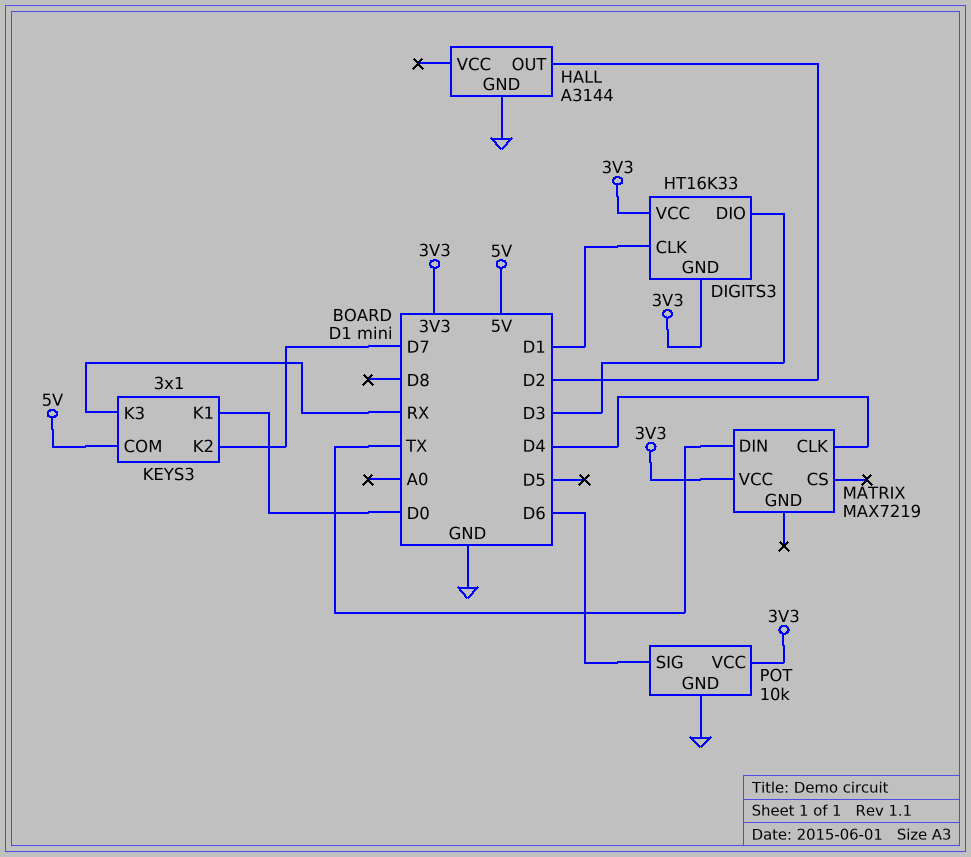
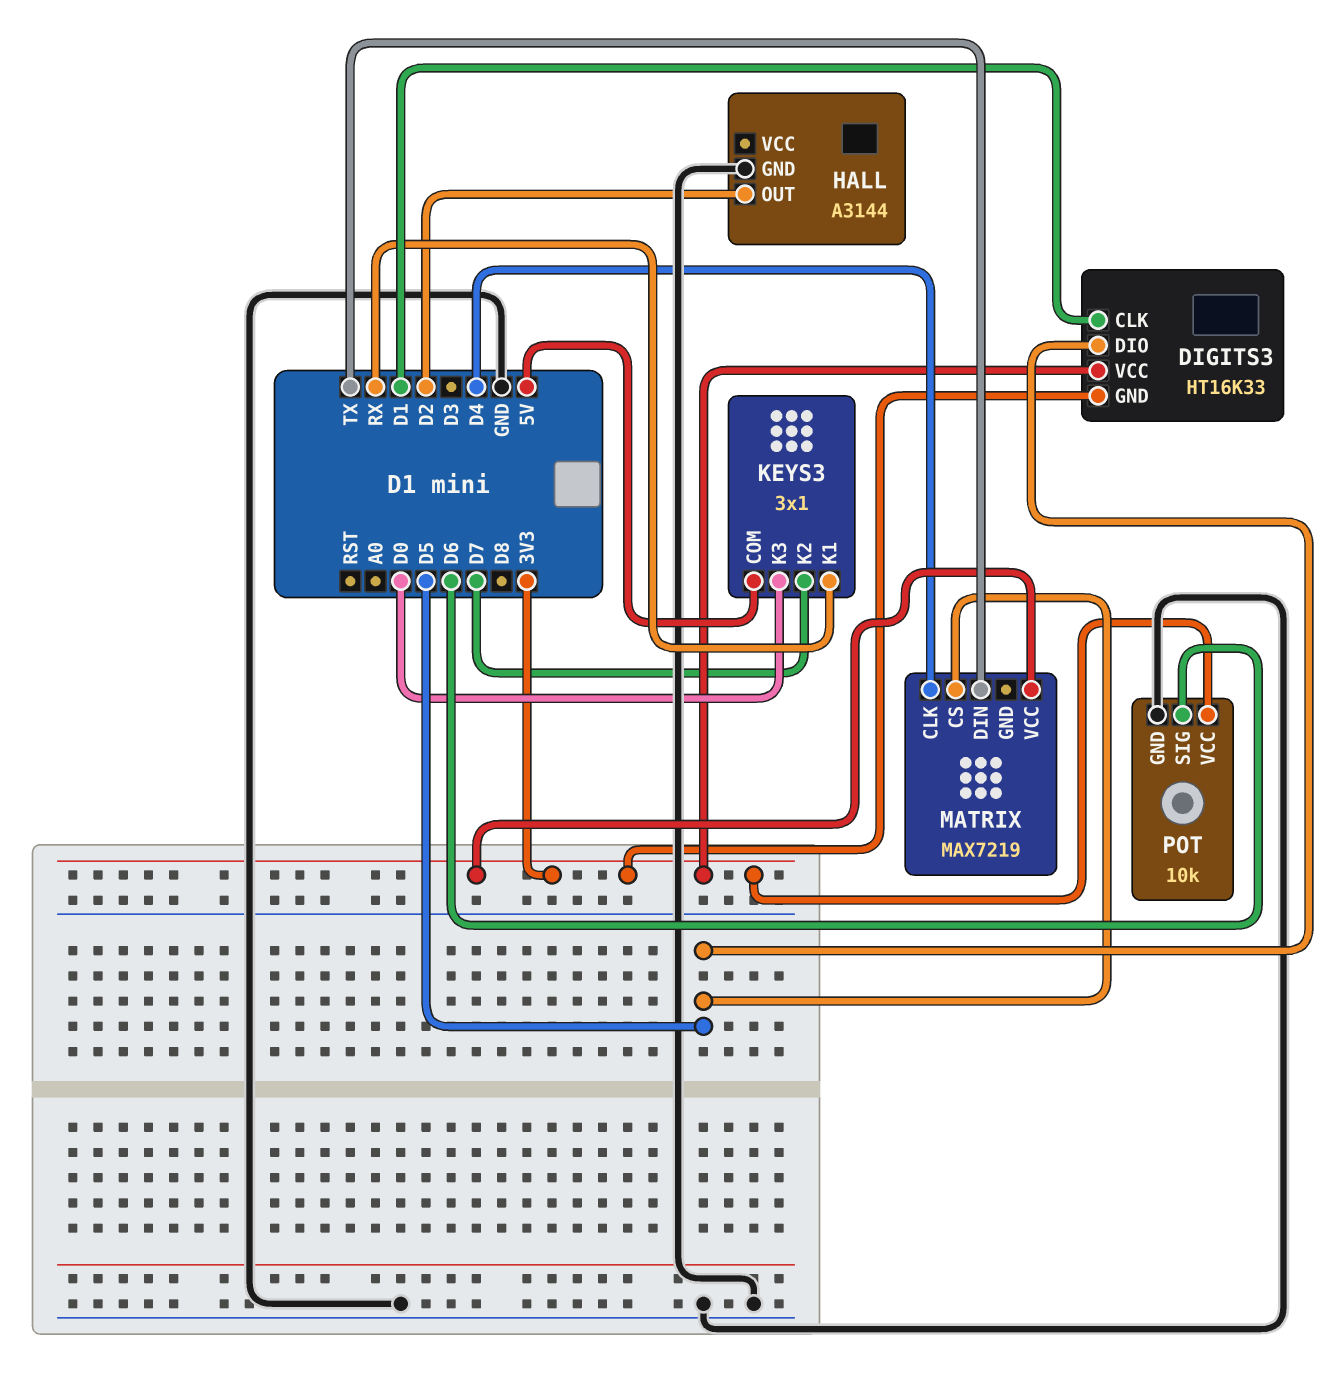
DIGITS3 pin DIO: D3 -> D5
KEYS3 pin K1: D0 -> RX
KEYS3 pin K3: RX -> D0
MATRIX pin CS: none -> D5

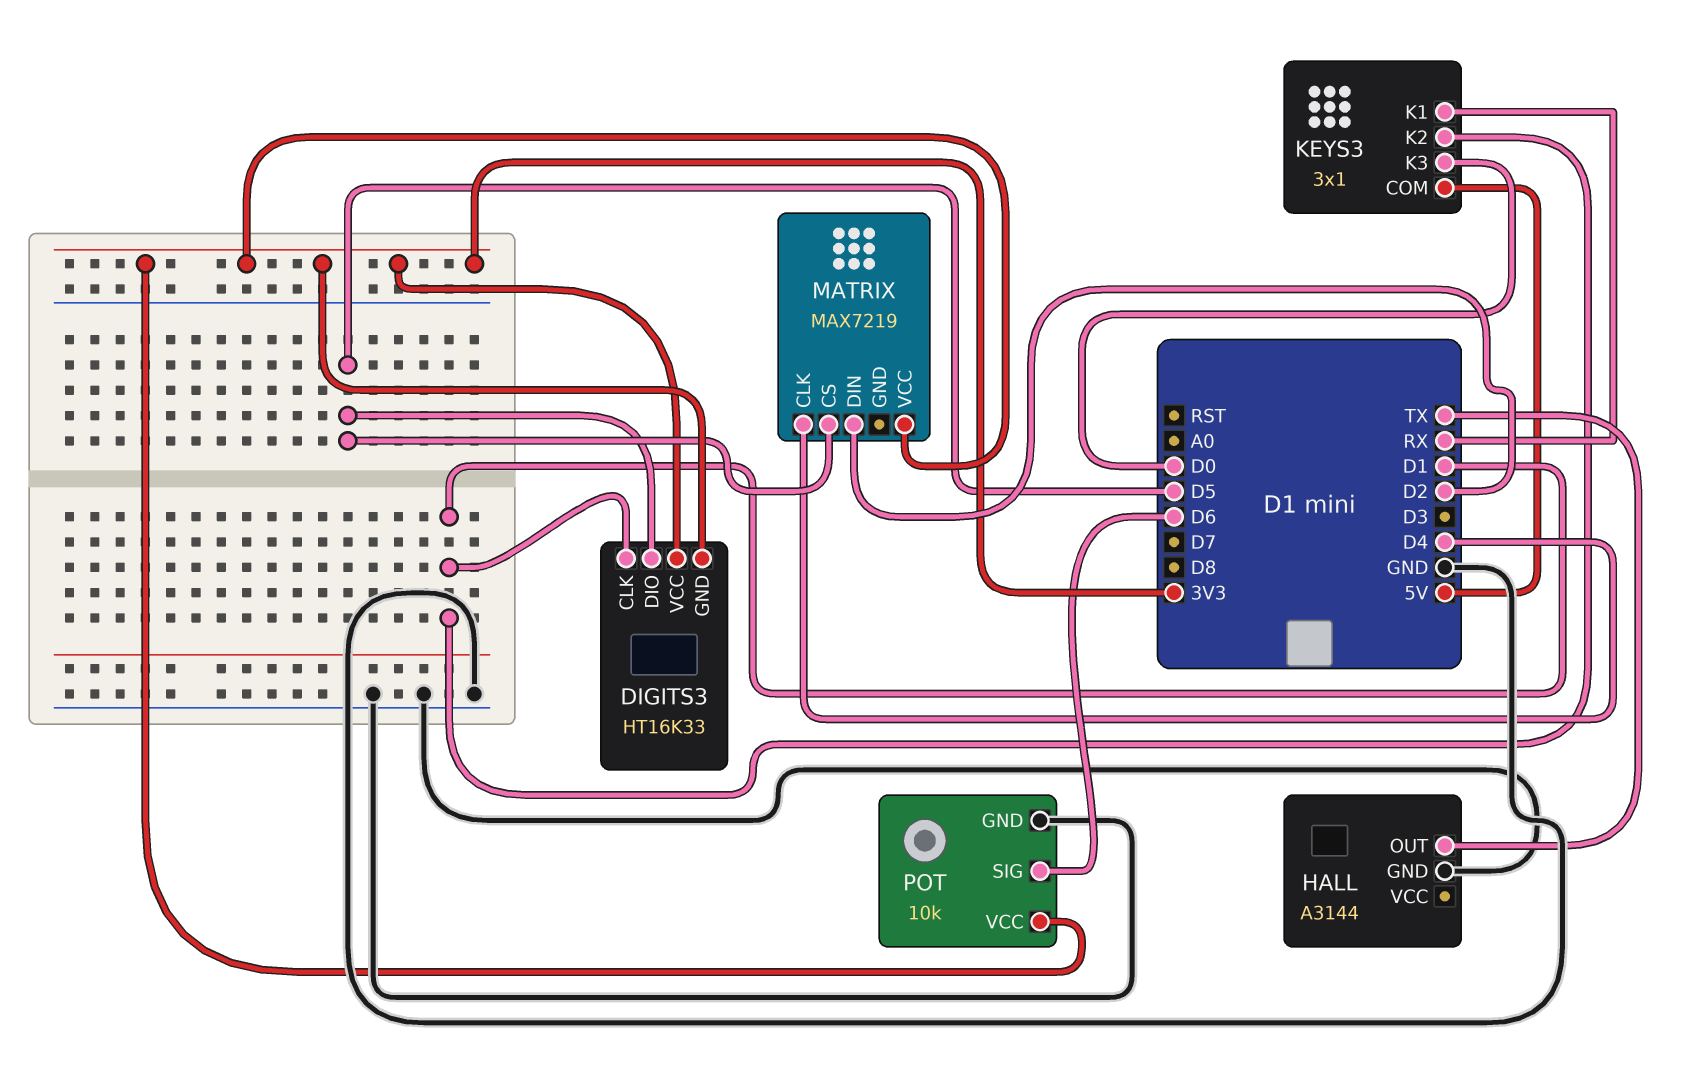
HALL pin OUT: D2 -> TX
KEYS3 pin K2: D7 -> D1
MATRIX pin DIN: TX -> D2

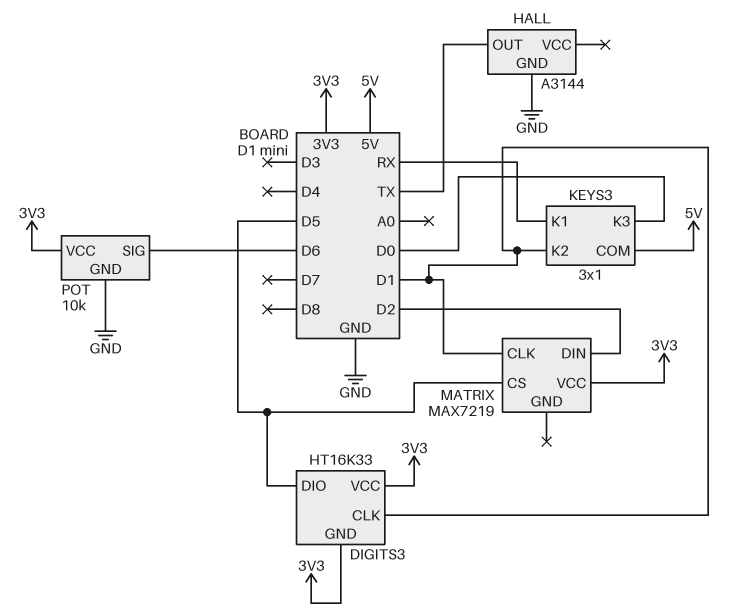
MATRIX pin CLK: D4 -> D1

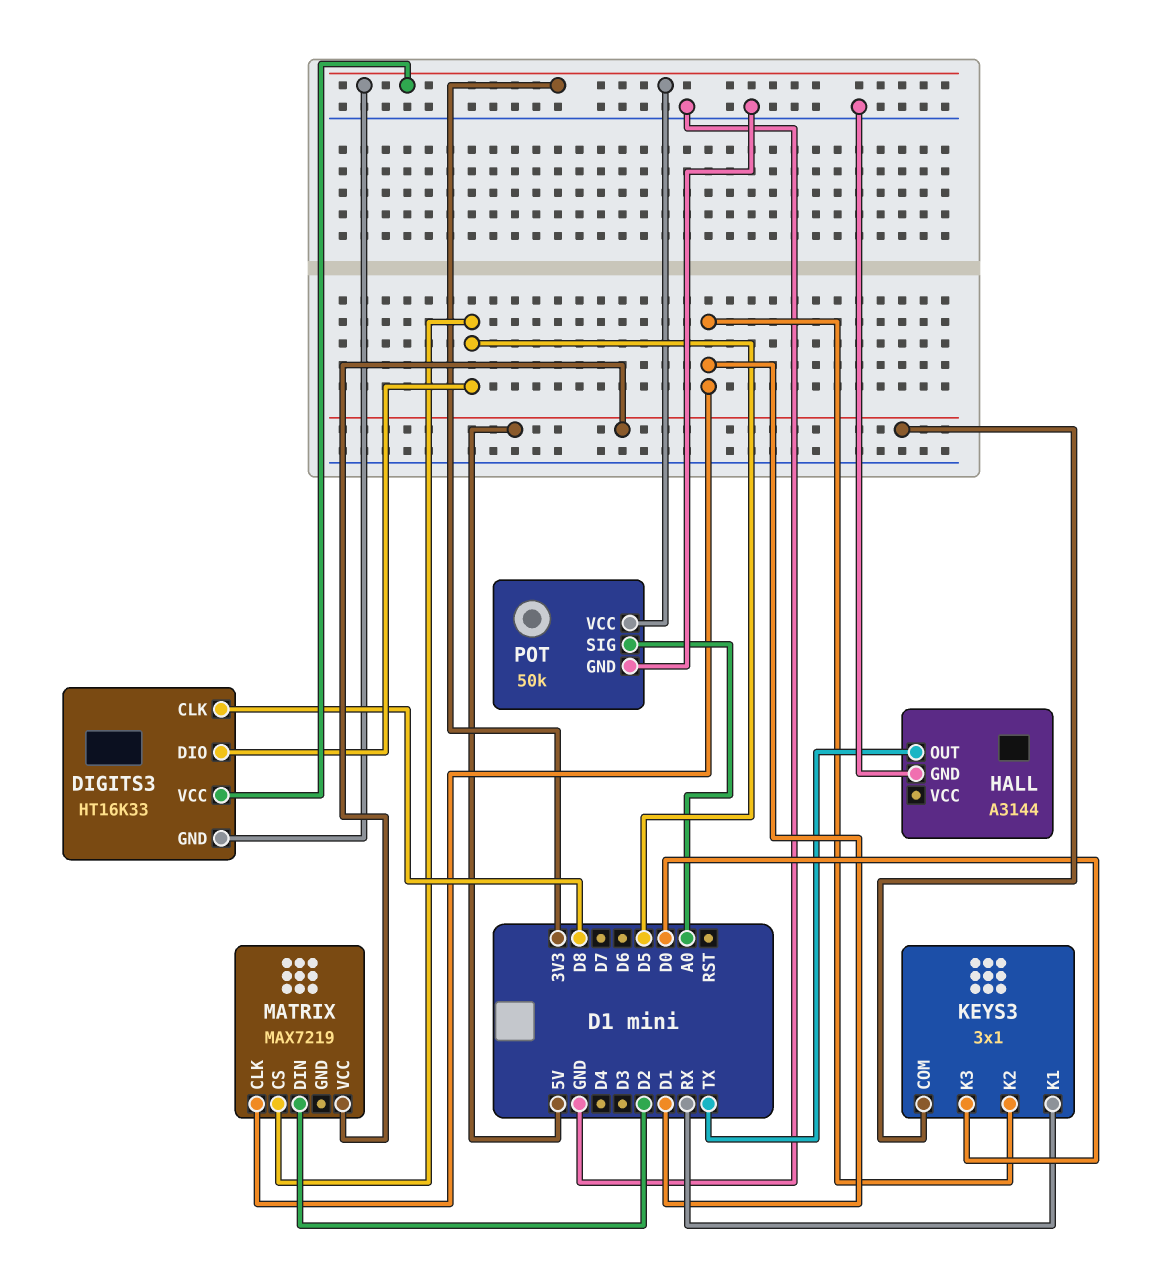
DIGITS3 pin CLK: D1 -> D8
MATRIX pin VCC: 3V3 -> 5V
POT: 10k -> 50k
POT pin SIG: D6 -> A0

